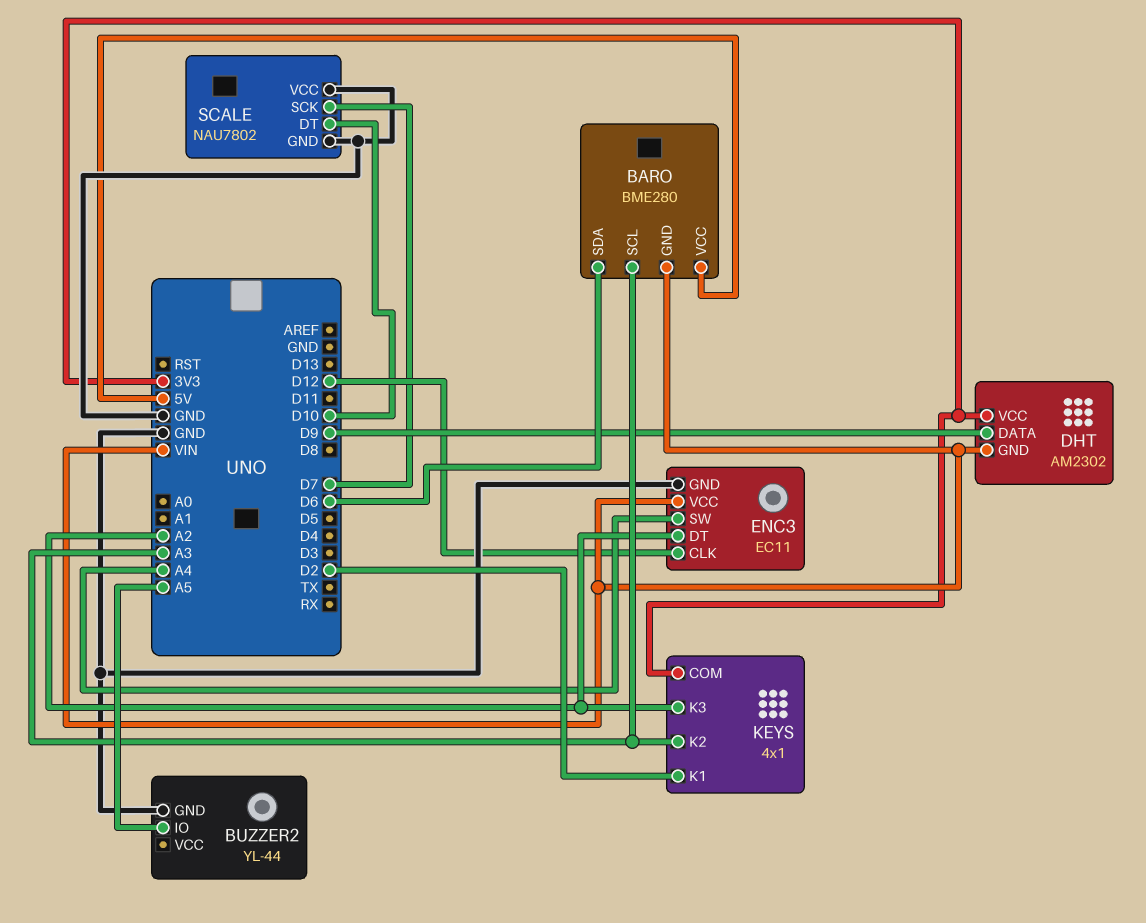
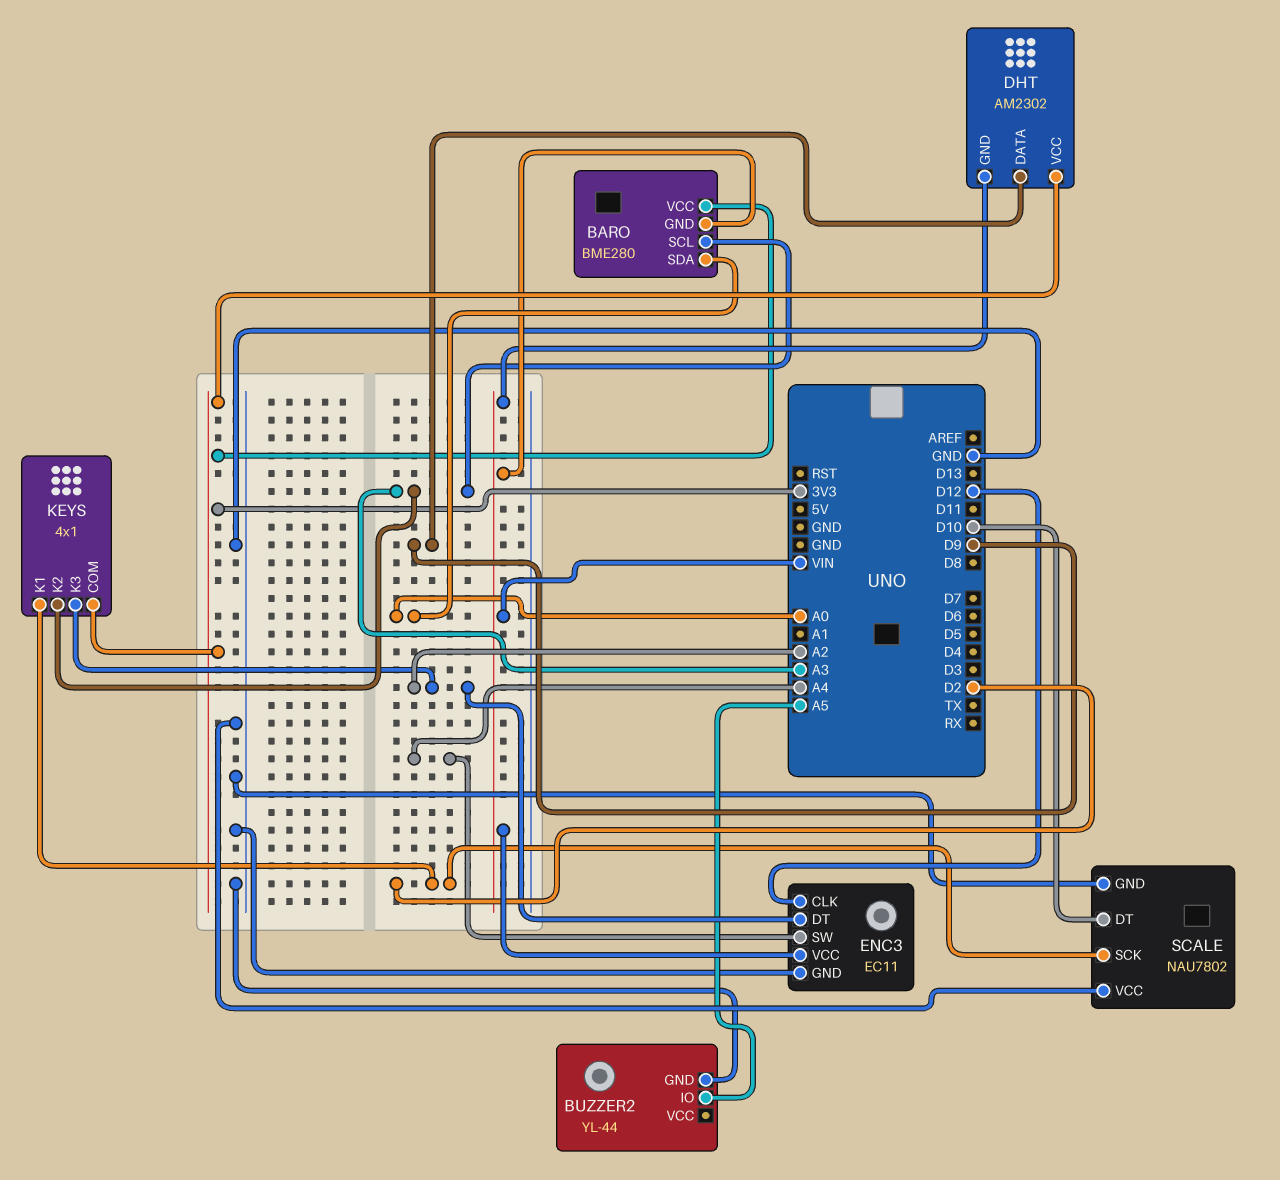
BARO pin SDA: D6 -> A0
BARO pin VCC: 5V -> 3V3
SCALE pin SCK: D7 -> D2

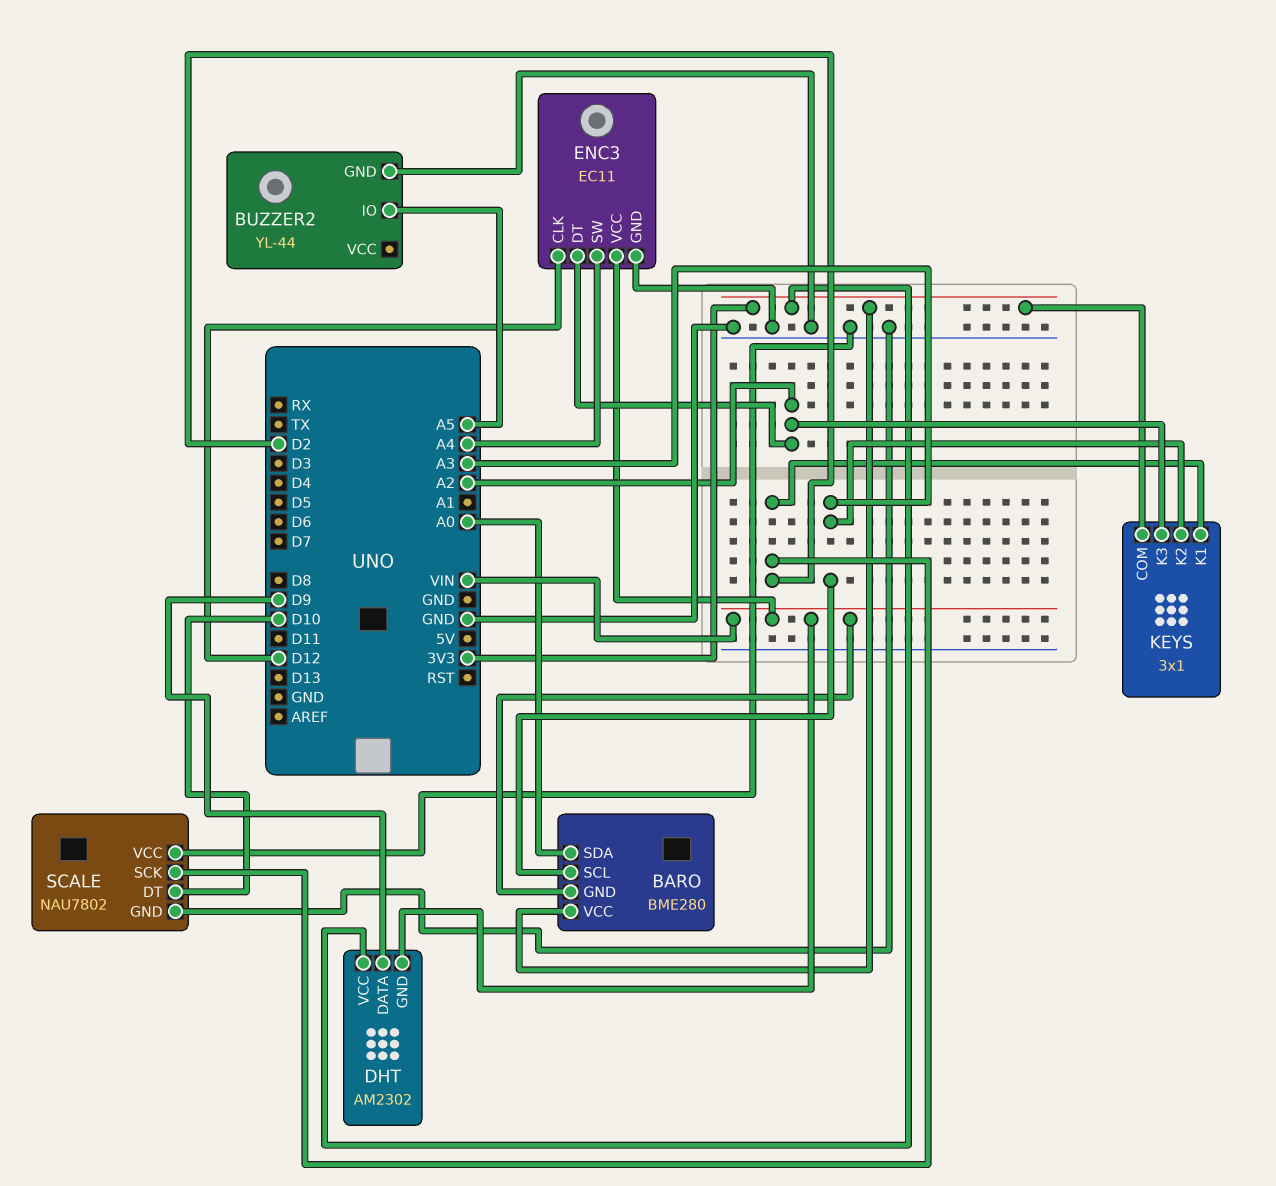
KEYS: 4x1 -> 3x1

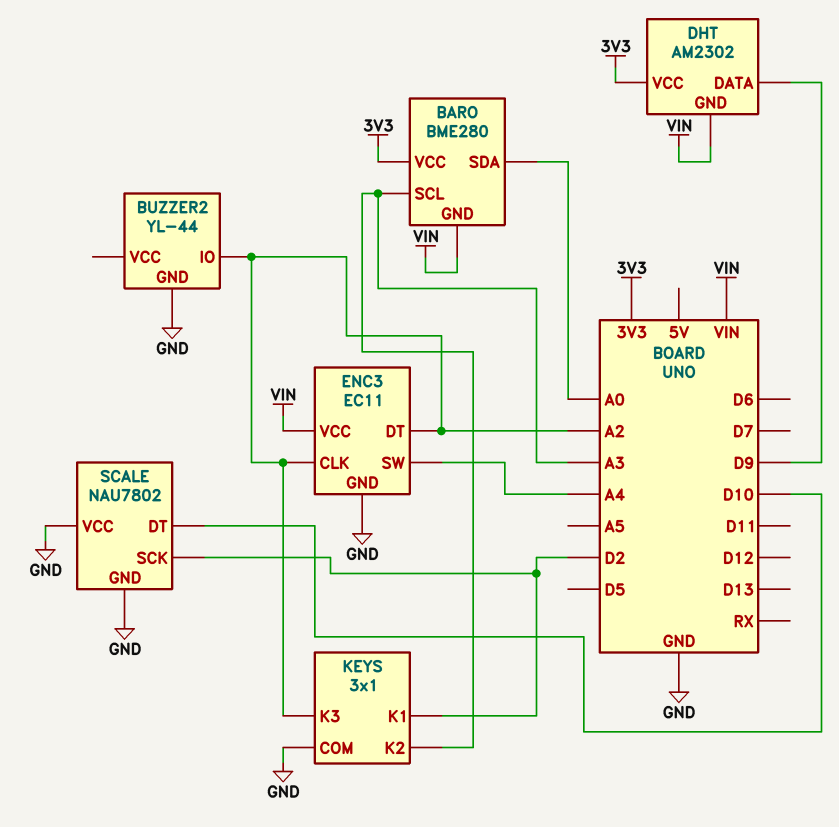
BUZZER2 pin IO: A5 -> A2
ENC3 pin CLK: D12 -> A2
KEYS pin COM: 3V3 -> GND

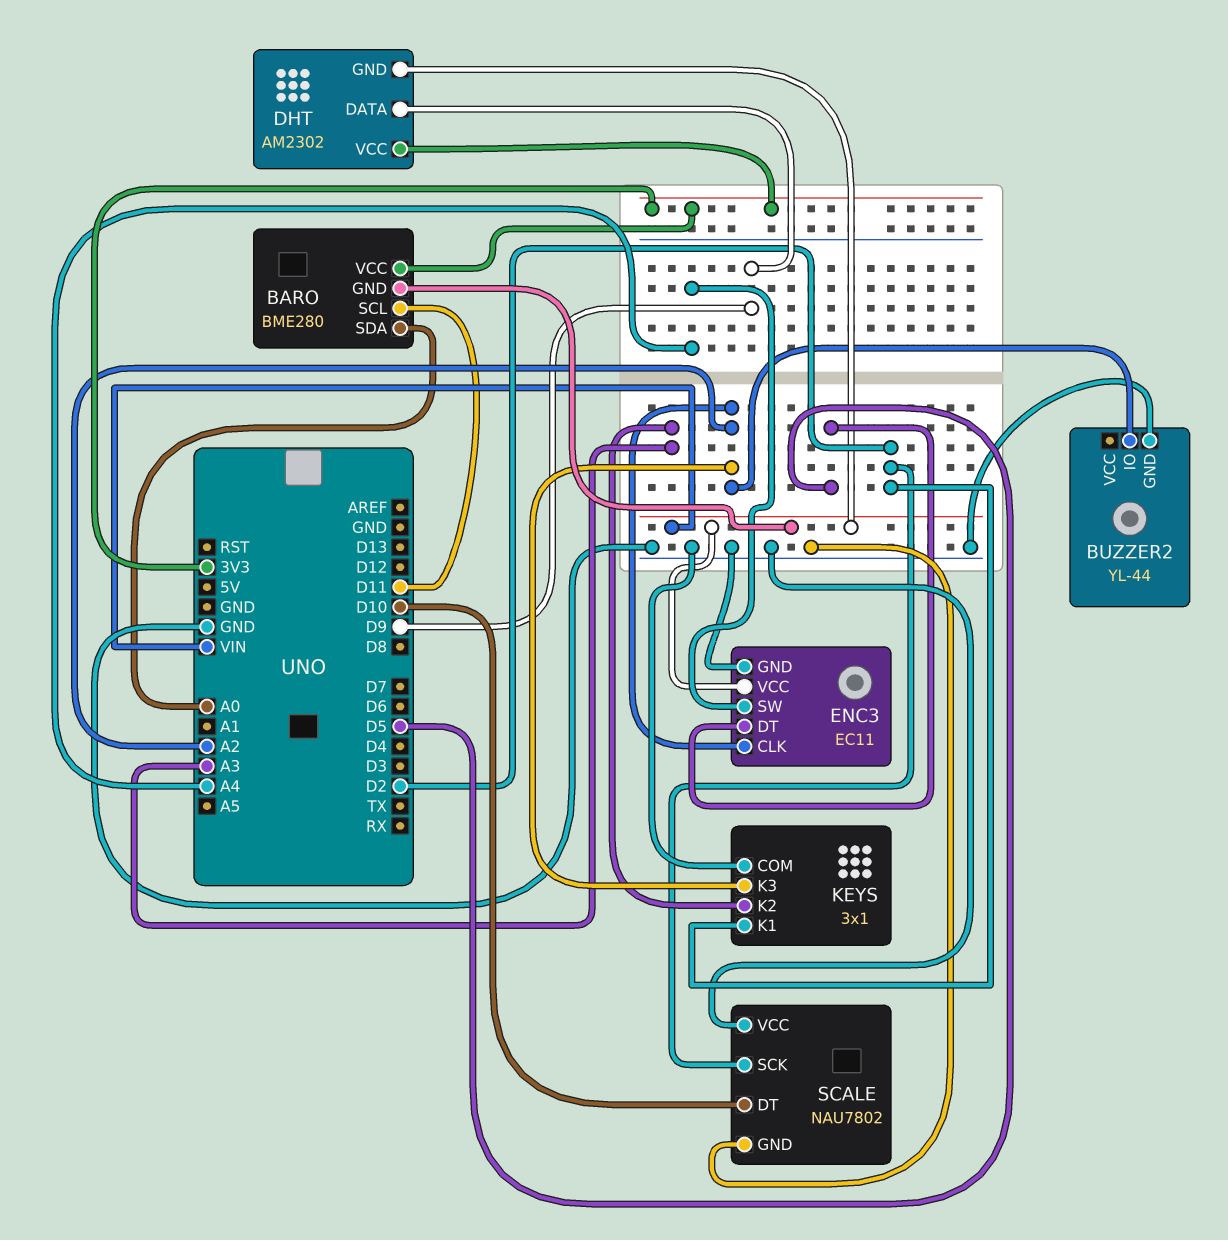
BARO pin SCL: A3 -> D11
ENC3 pin DT: A2 -> D5

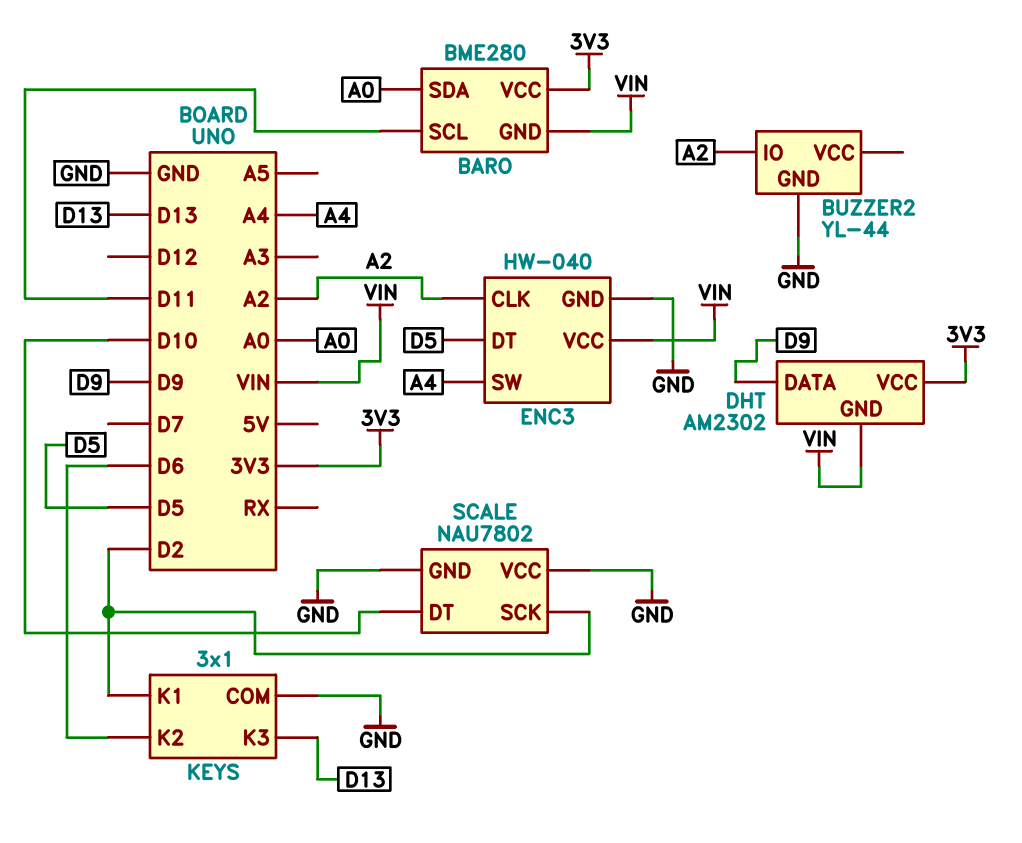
ENC3: EC11 -> HW-040
KEYS pin K2: A3 -> D6
KEYS pin K3: A2 -> D13

